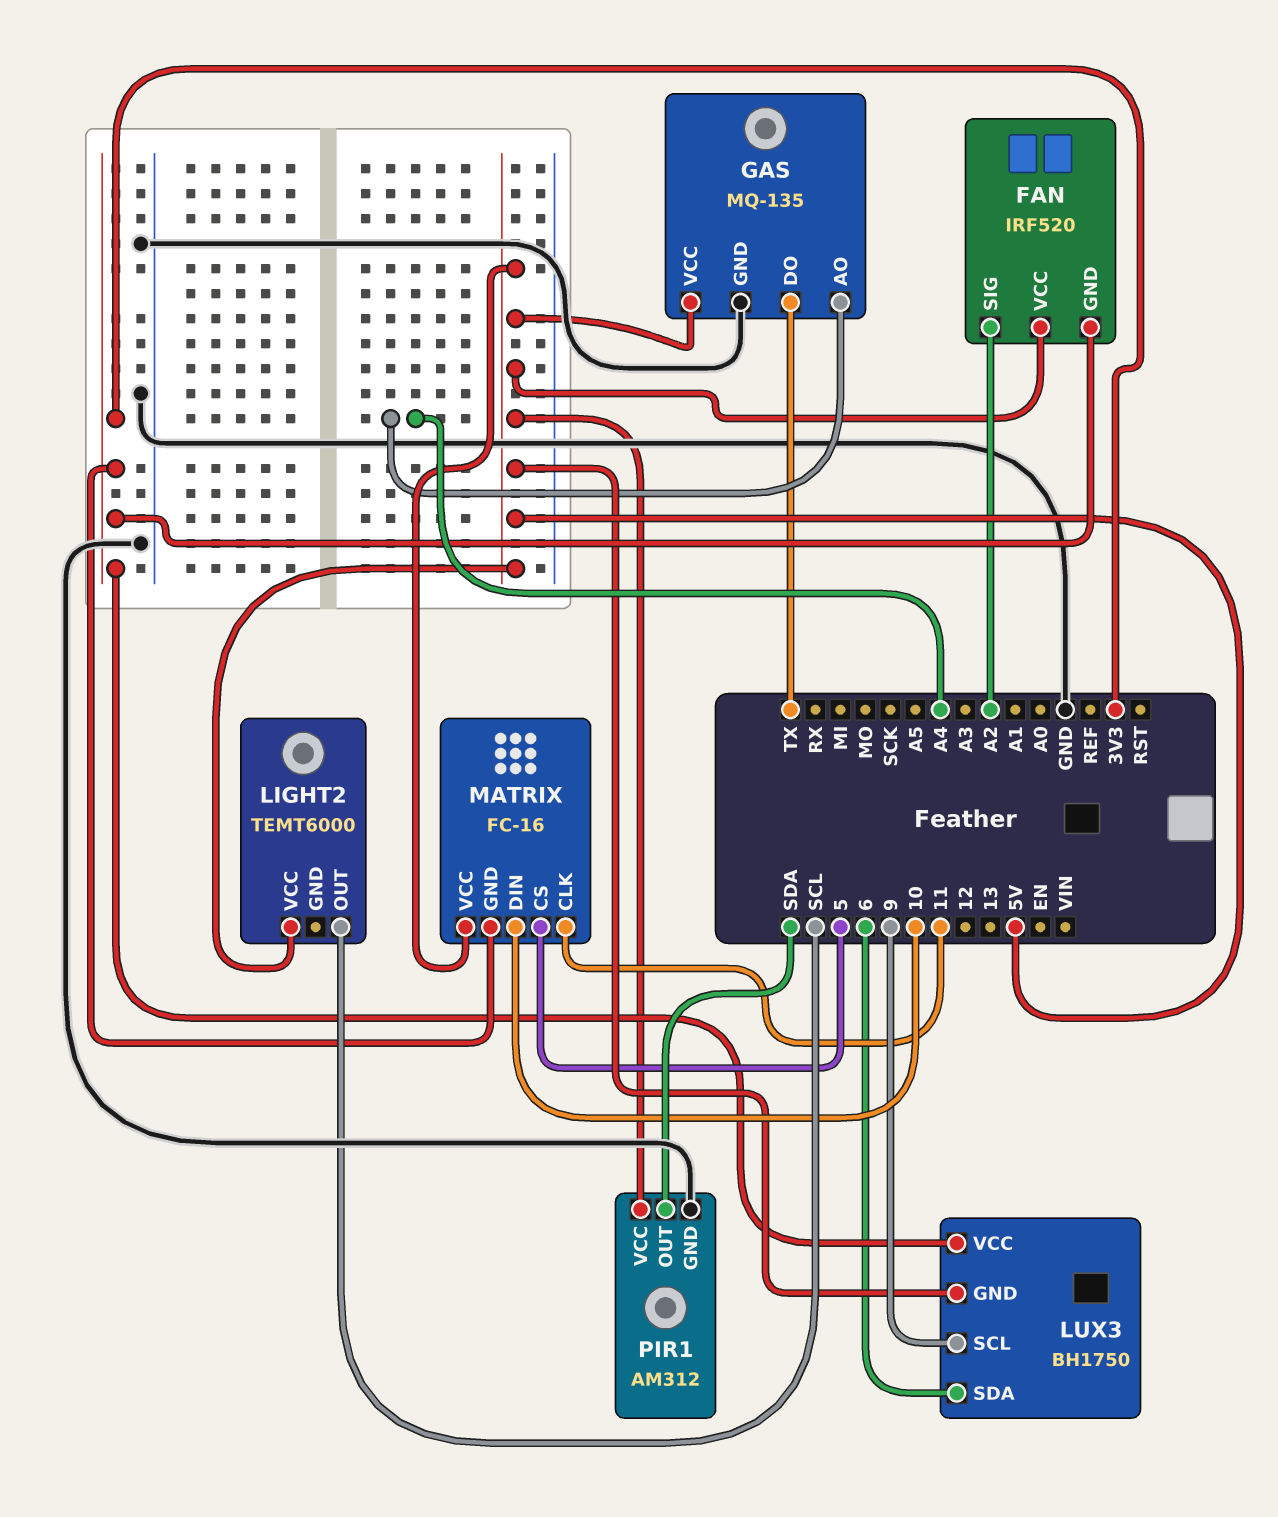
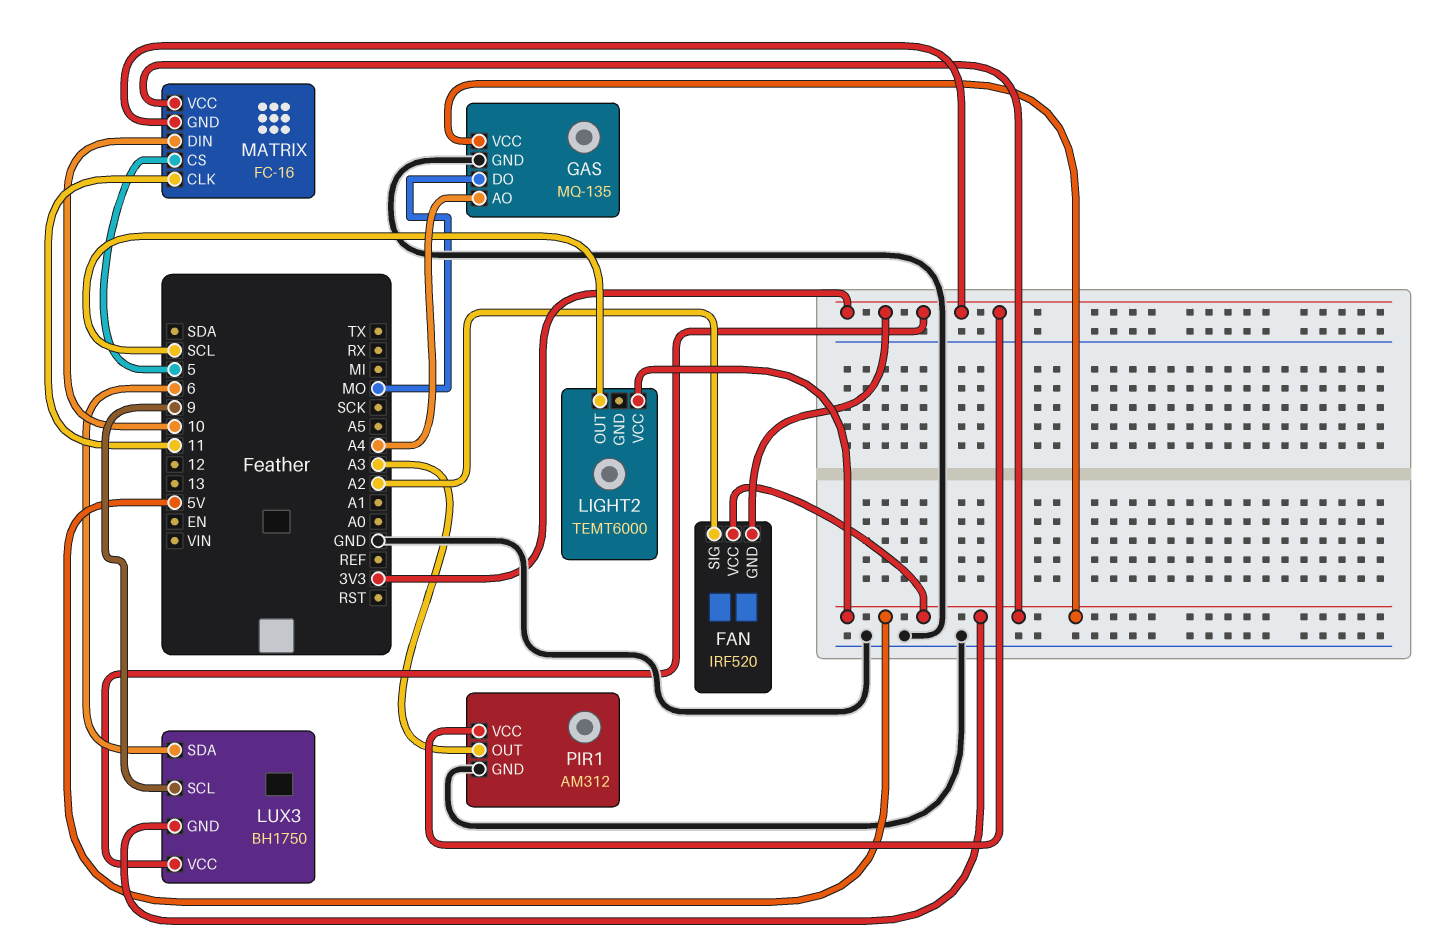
GAS pin DO: TX -> MO
PIR1 pin OUT: SDA -> A3
PIR1 pin VCC: 5V -> 3V3

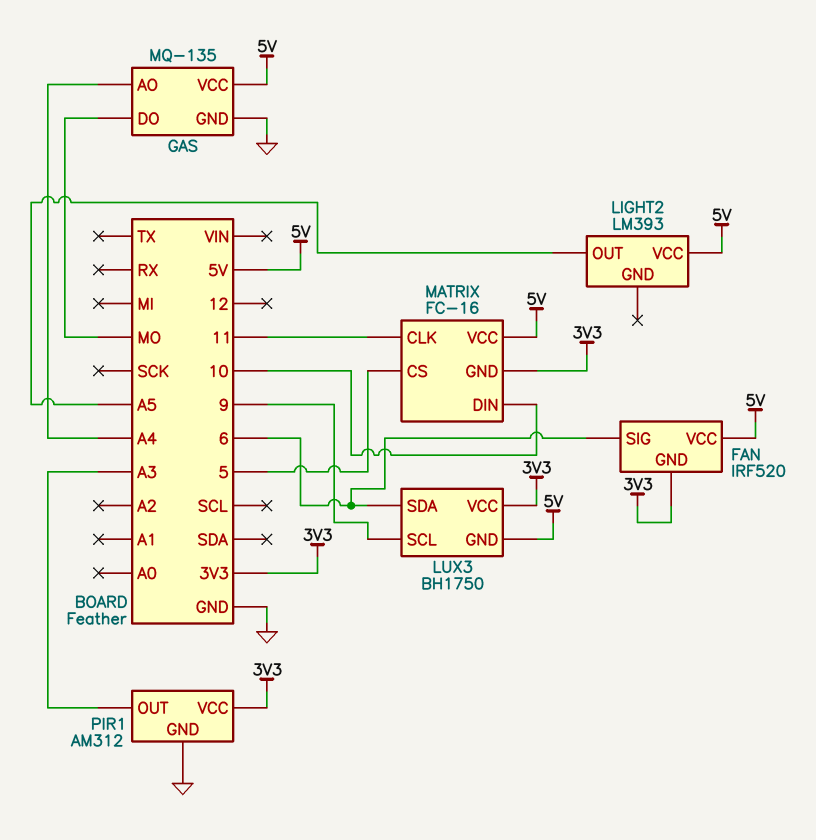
FAN pin SIG: A2 -> 6
LIGHT2: TEMT6000 -> LM393
LIGHT2 pin OUT: SCL -> A5

